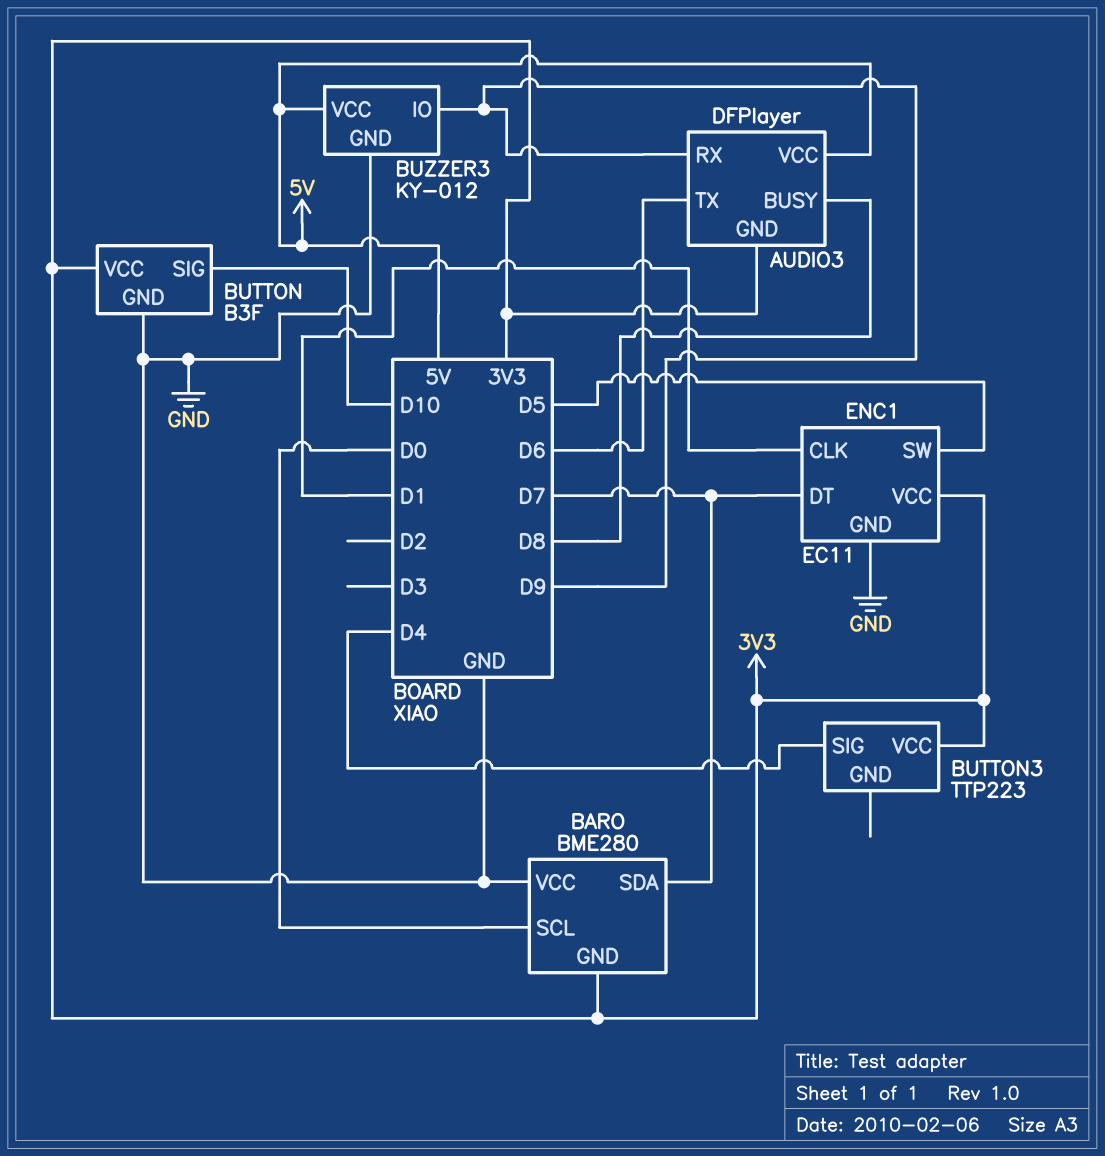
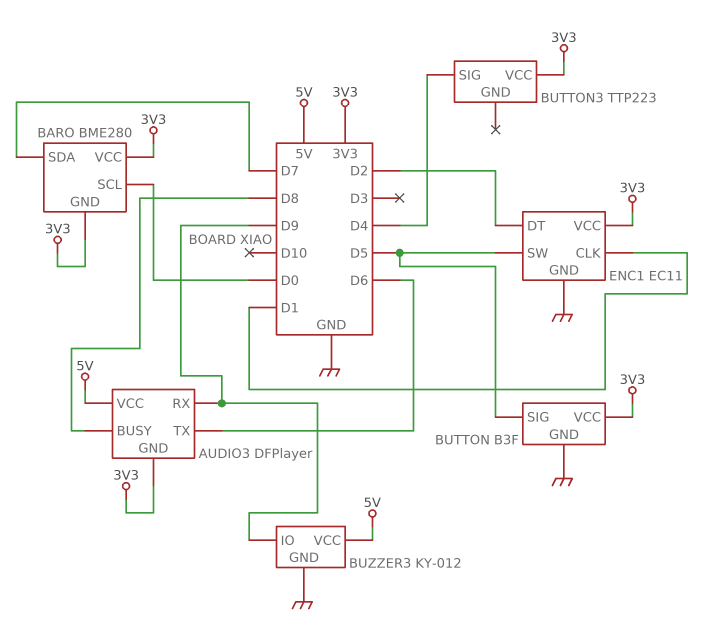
BARO pin VCC: GND -> 3V3
BUTTON pin SIG: D10 -> D5
ENC1 pin DT: D7 -> D2

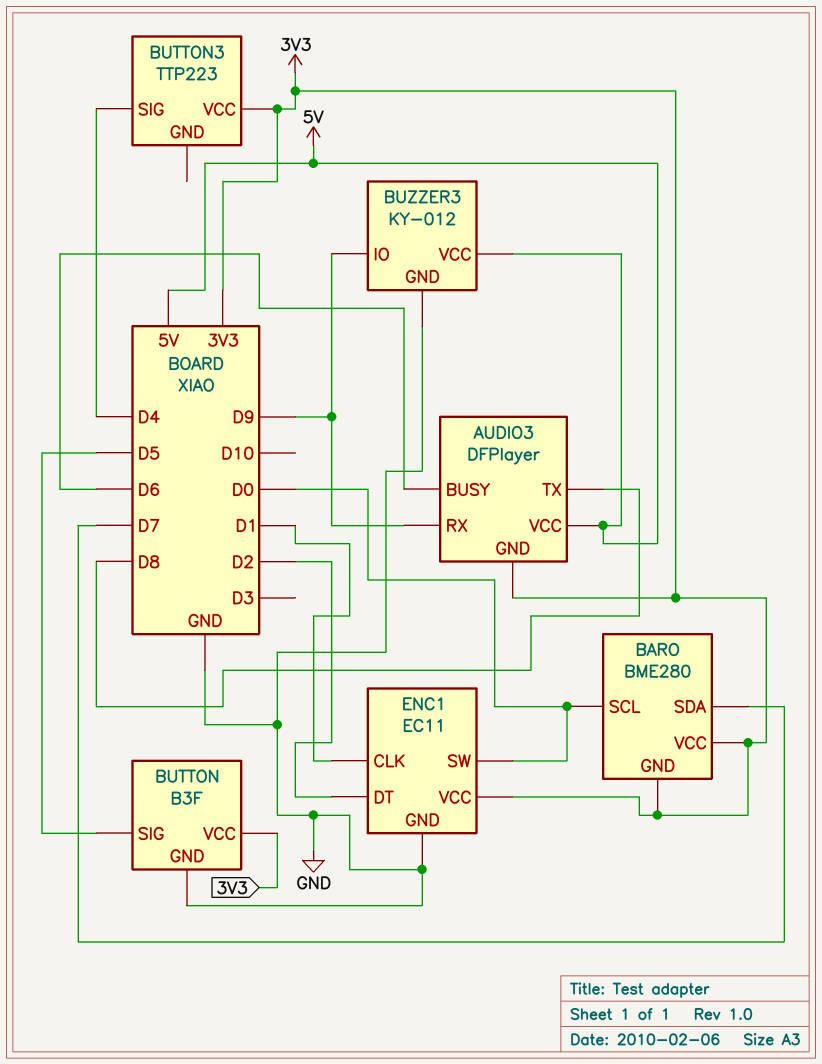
AUDIO3 pin BUSY: D8 -> D6
AUDIO3 pin TX: D6 -> D8
ENC1 pin SW: D5 -> D0

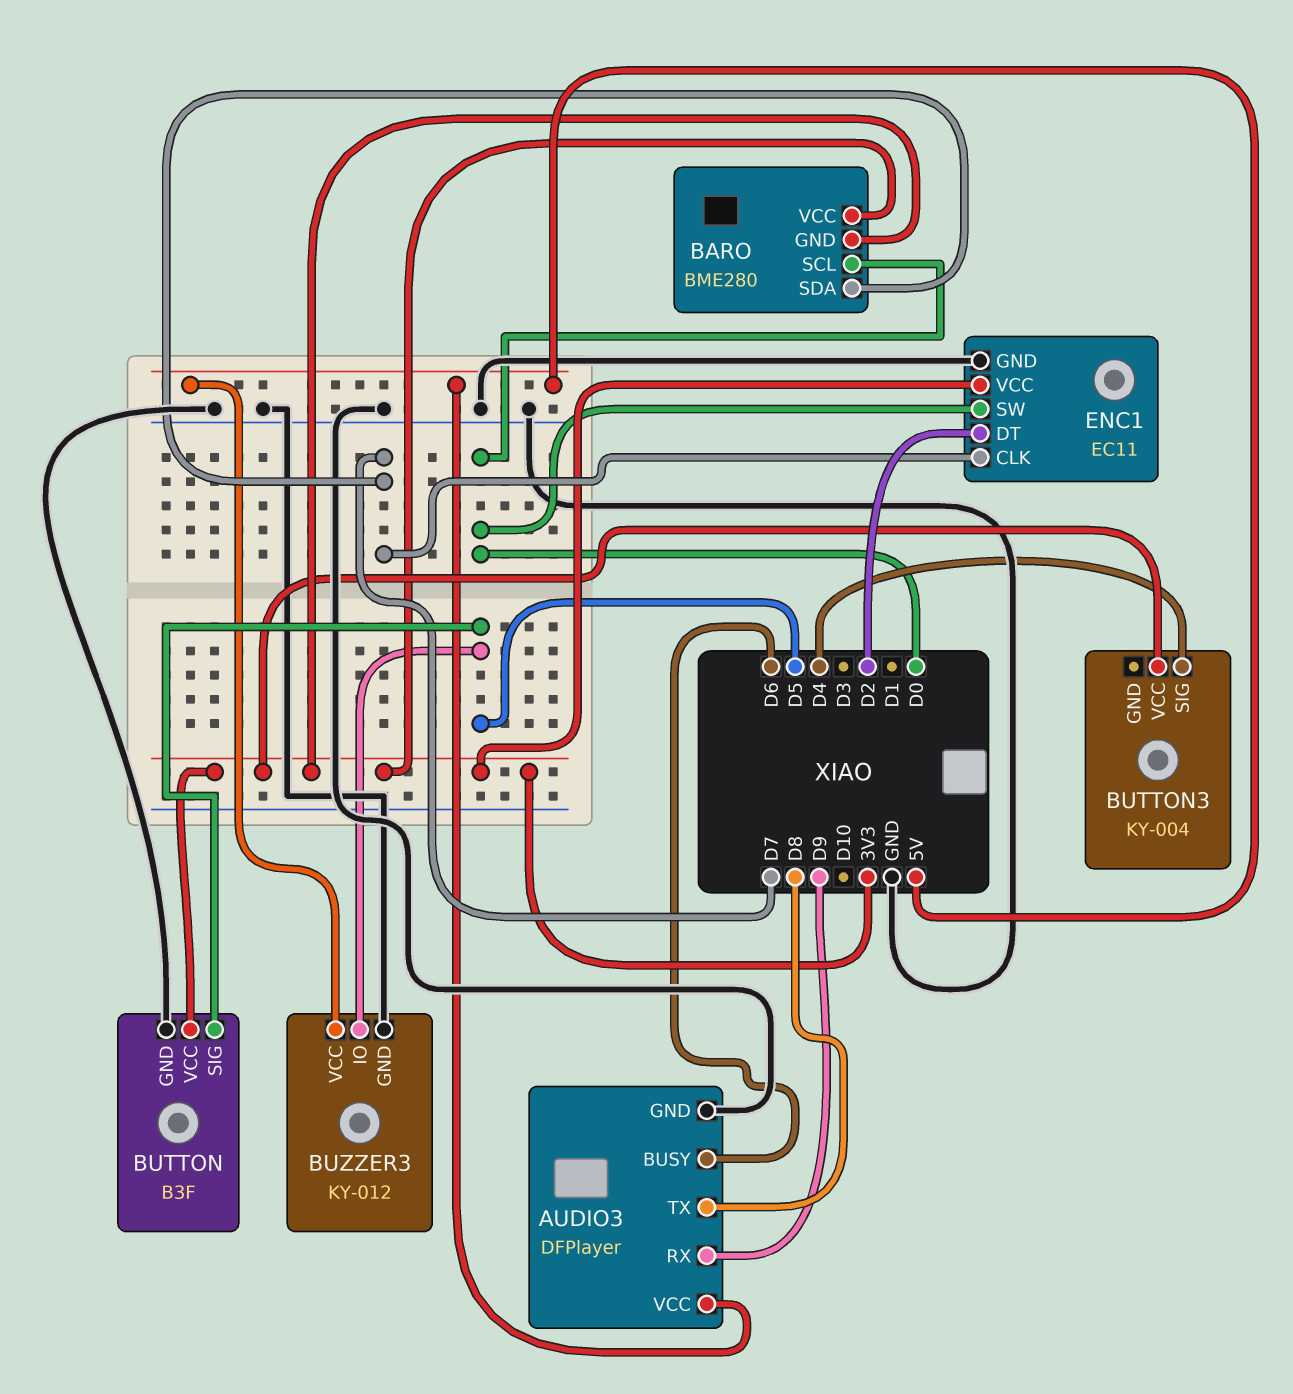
AUDIO3 pin GND: 3V3 -> GND
BUTTON3: TTP223 -> KY-004
BUZZER3 pin IO: D9 -> D5
ENC1 pin CLK: D1 -> D7

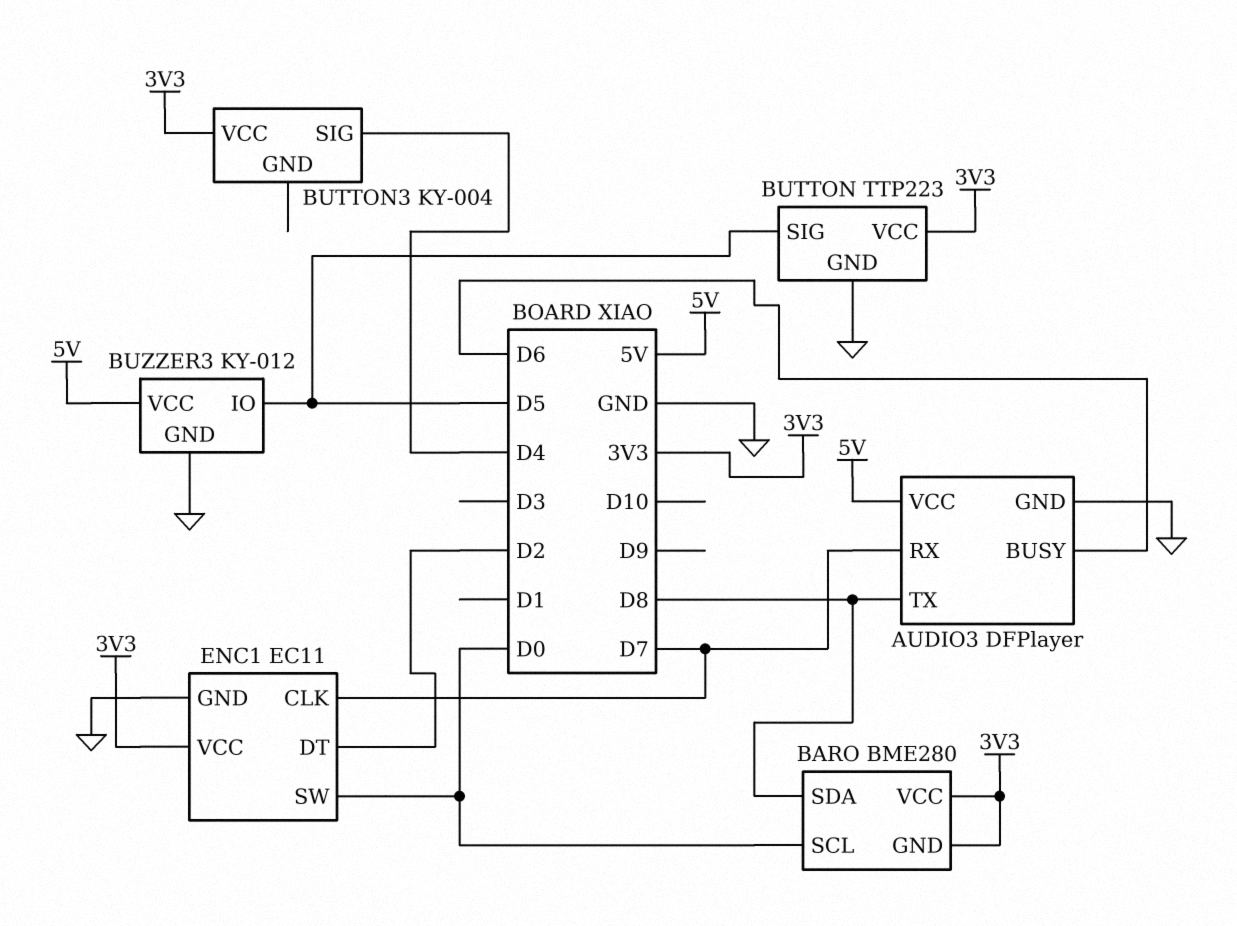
AUDIO3 pin RX: D9 -> D7
BARO pin SDA: D7 -> D8
BUTTON: B3F -> TTP223

